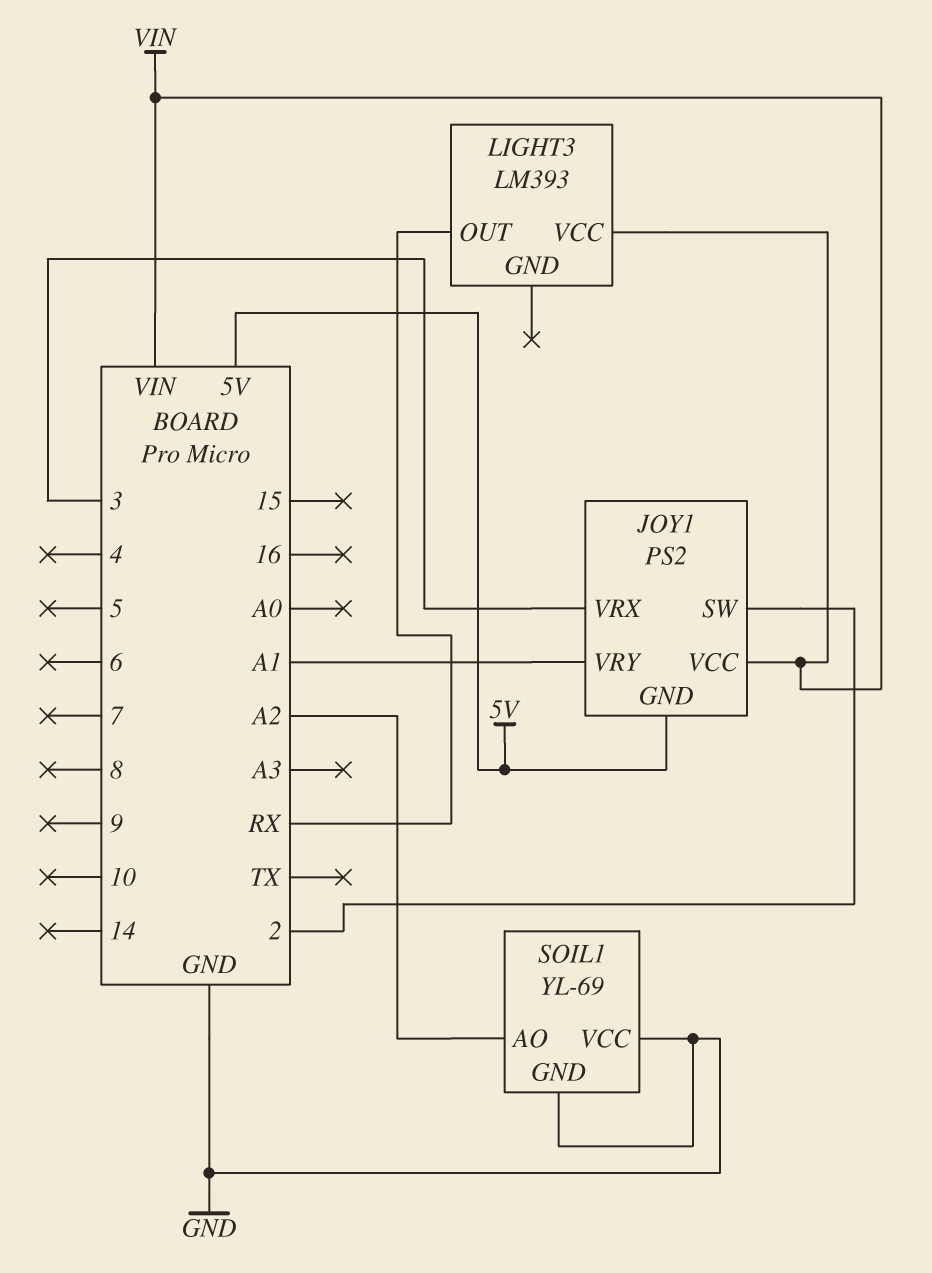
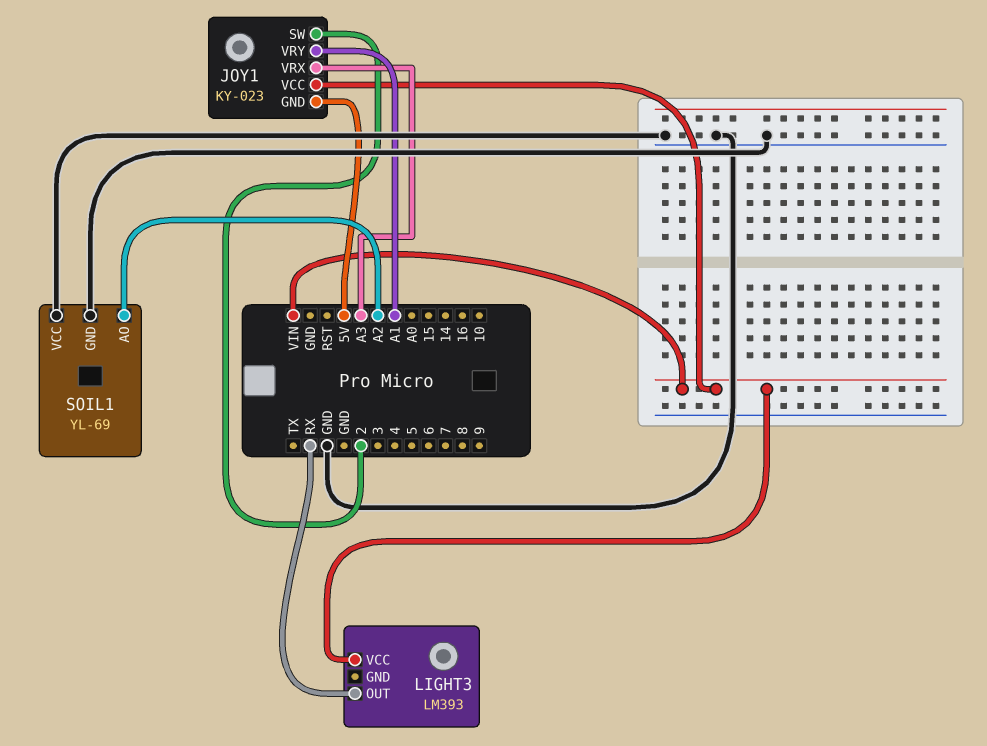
JOY1: PS2 -> KY-023
JOY1 pin VRX: 3 -> A3

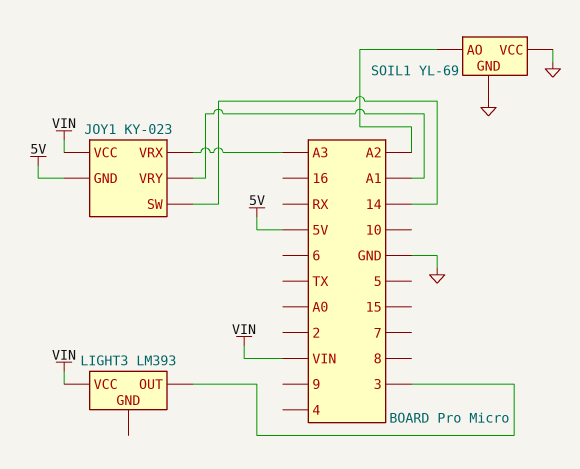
JOY1 pin SW: 2 -> 14
LIGHT3 pin OUT: RX -> 3

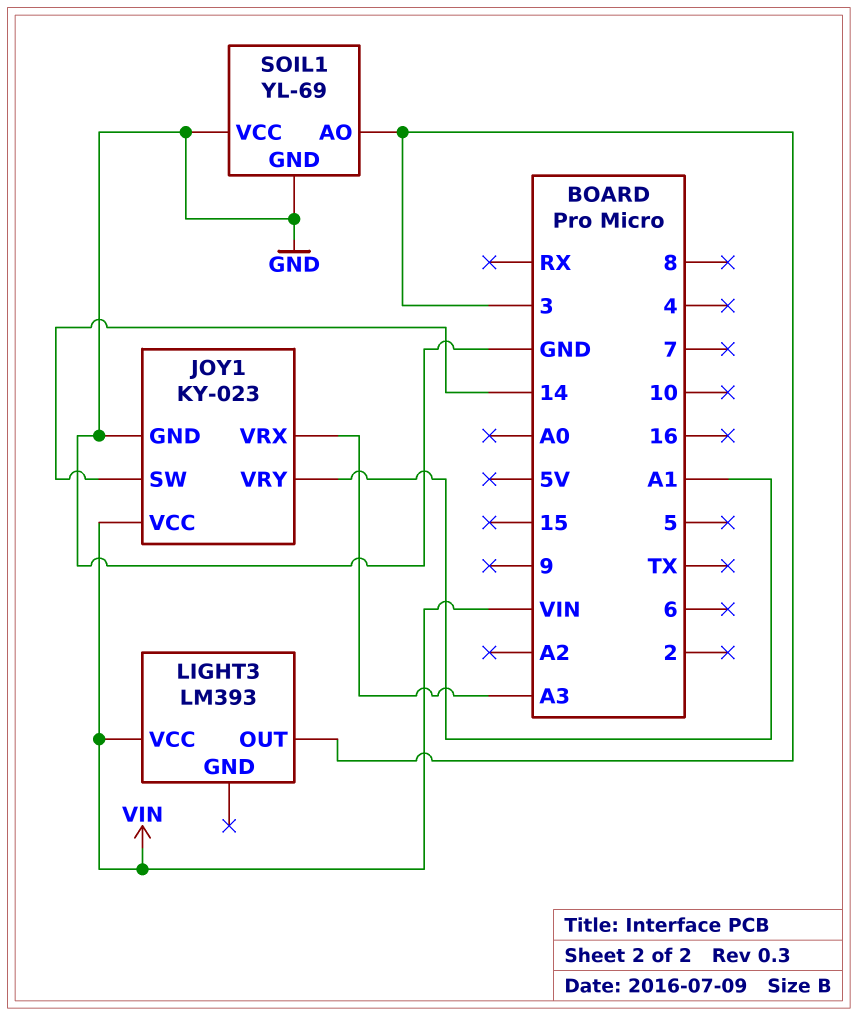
JOY1 pin GND: 5V -> GND
SOIL1 pin AO: A2 -> 3

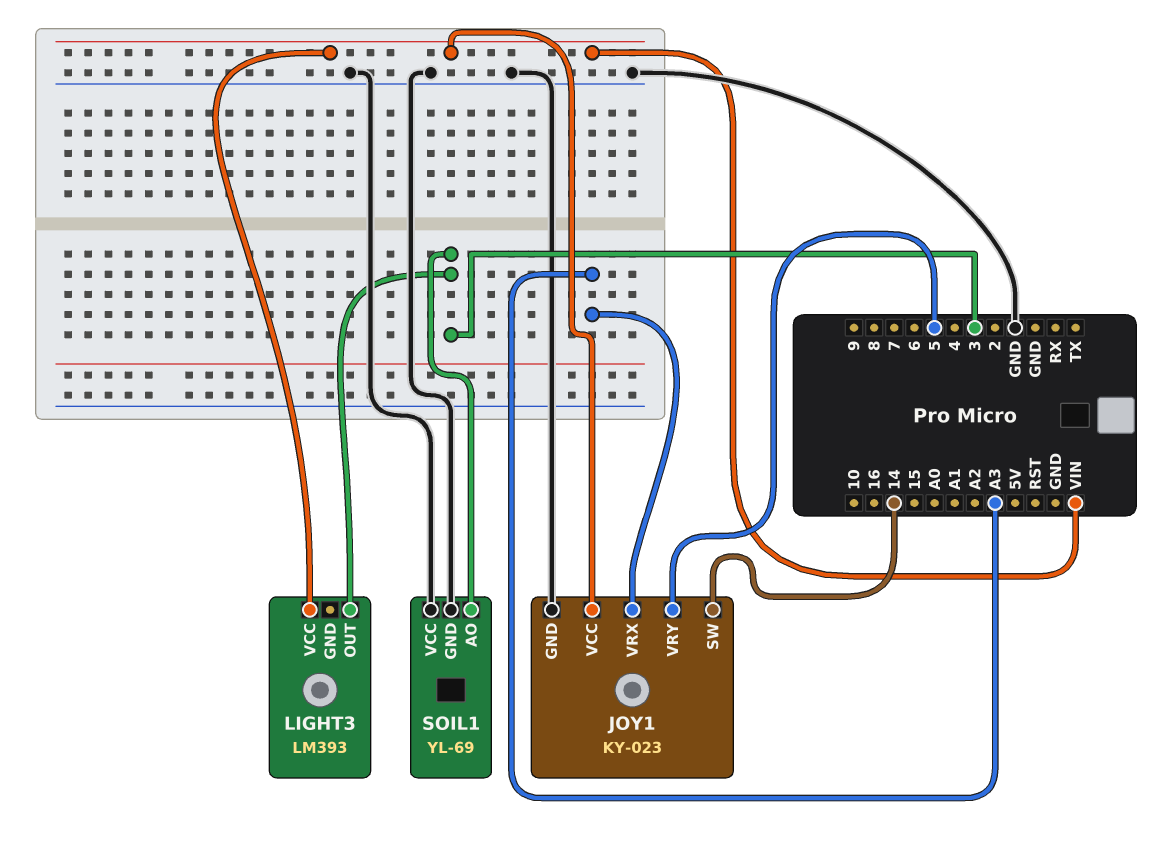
JOY1 pin VRY: A1 -> 5

